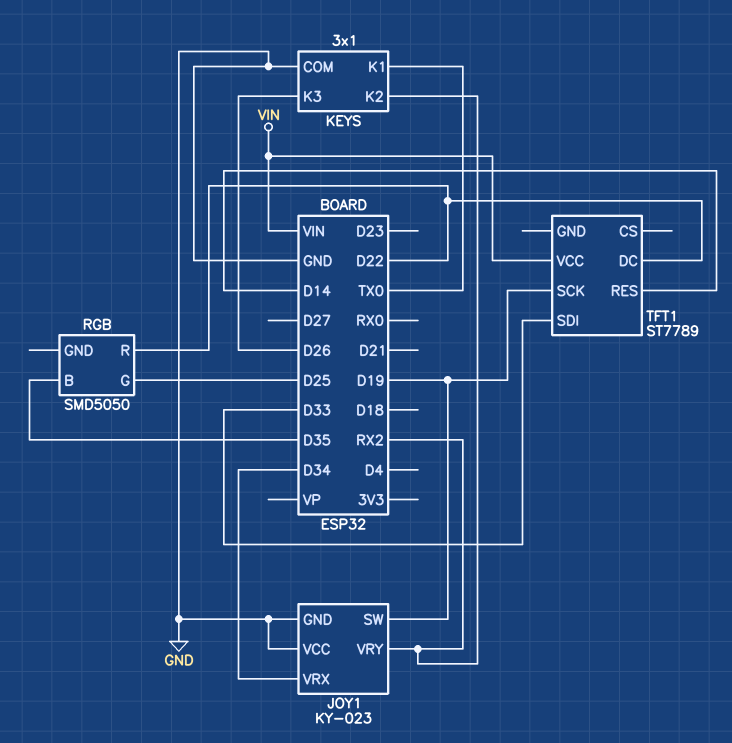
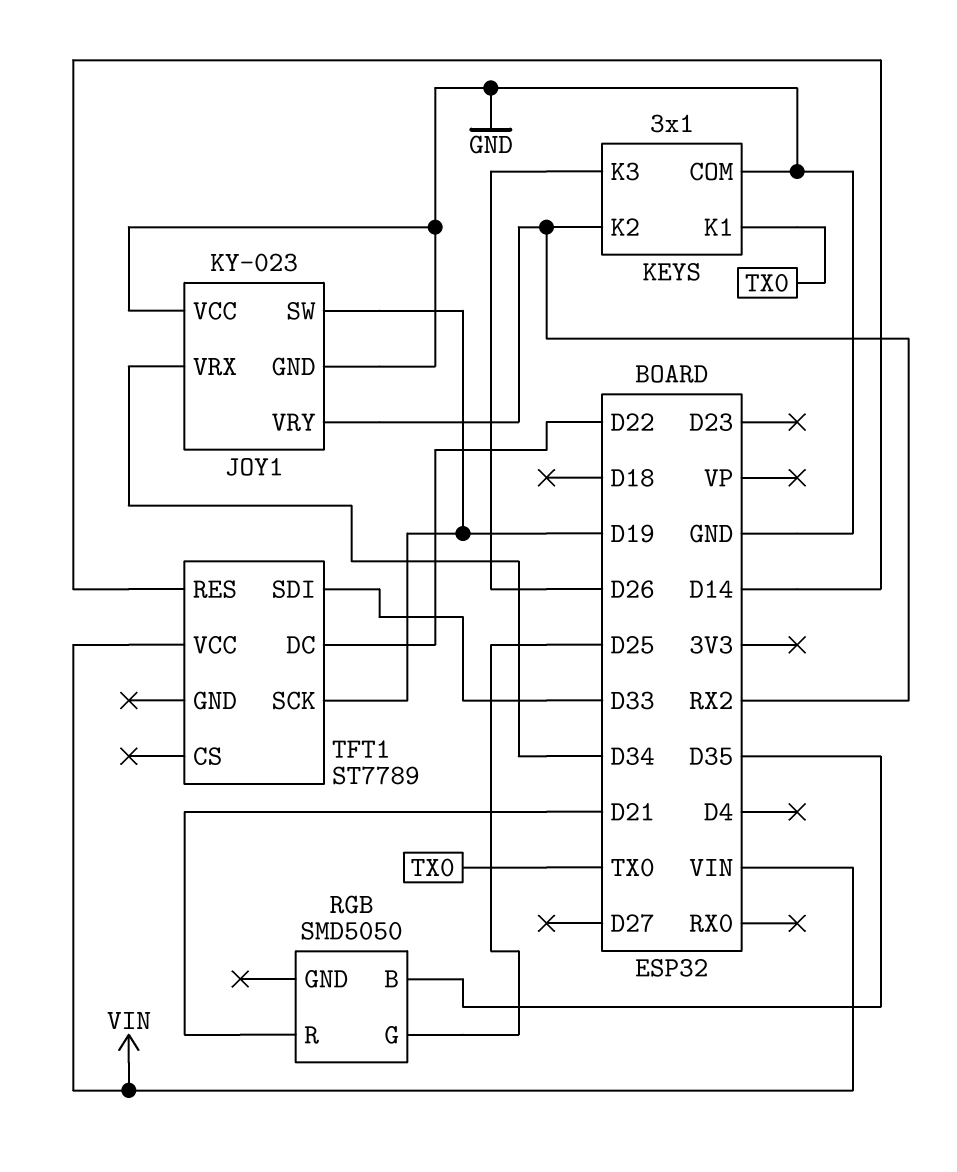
RGB pin R: D22 -> D21

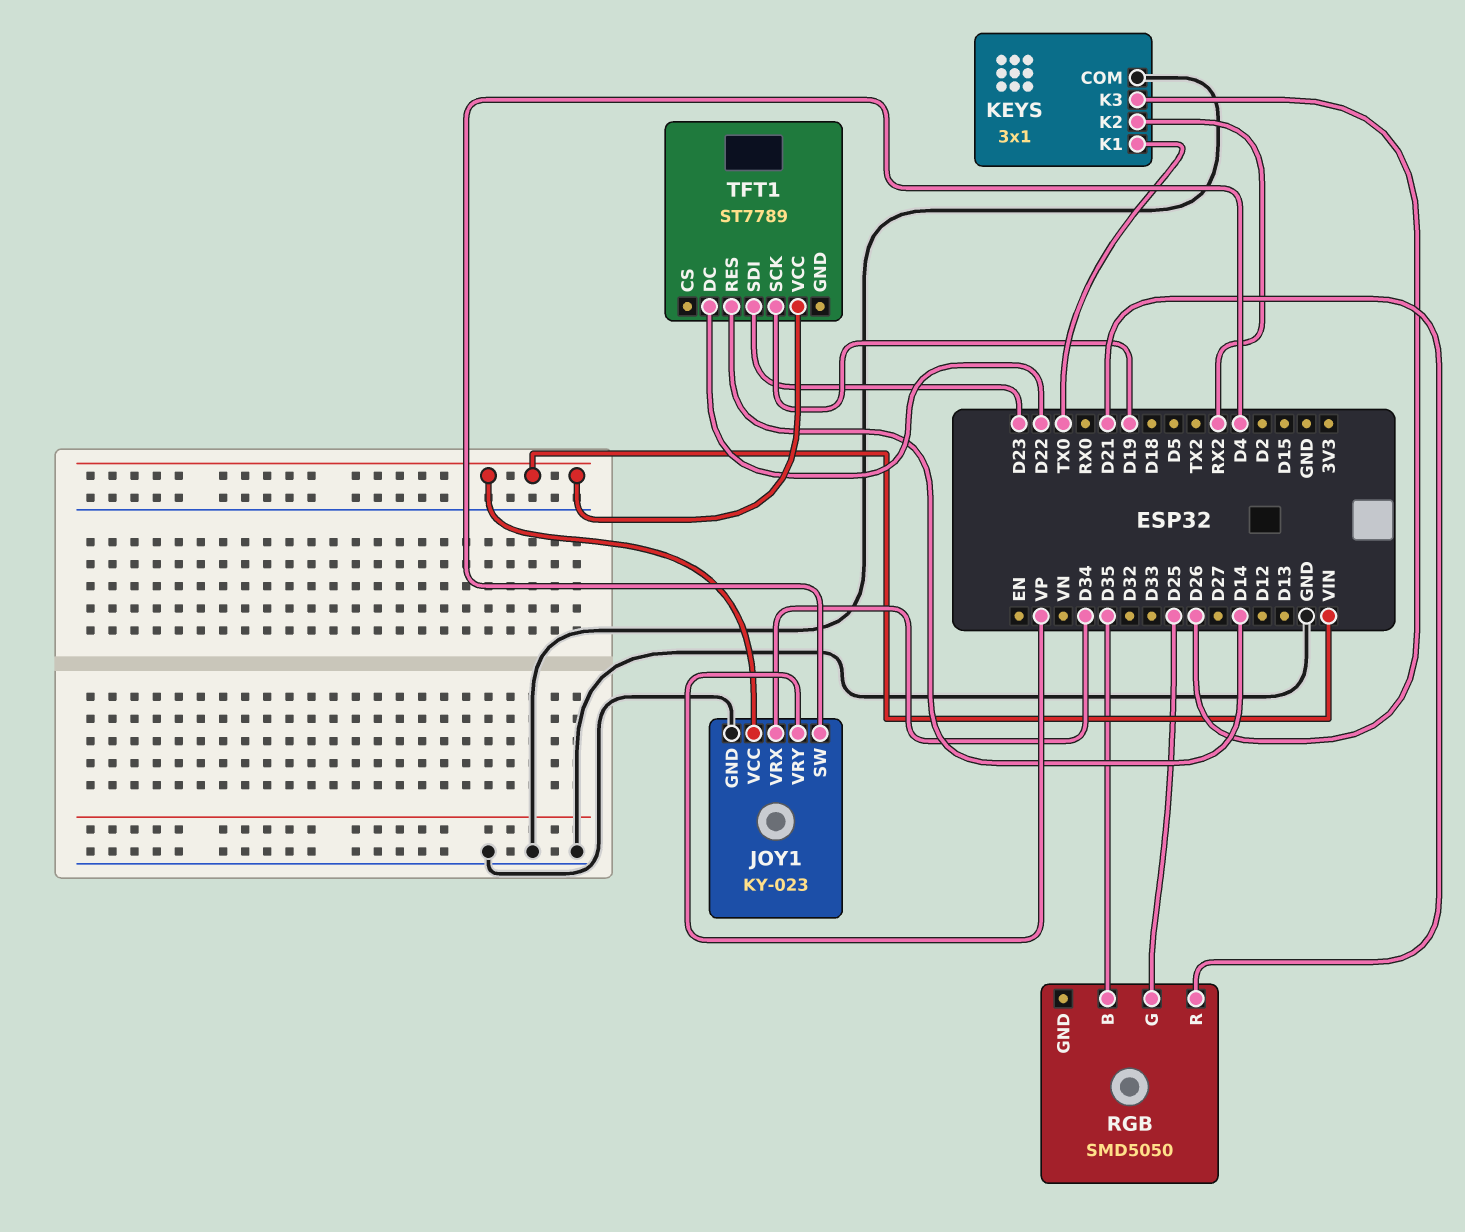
JOY1 pin SW: D19 -> D4
JOY1 pin VCC: GND -> VIN
JOY1 pin VRY: RX2 -> VP
TFT1 pin SDI: D33 -> D23

